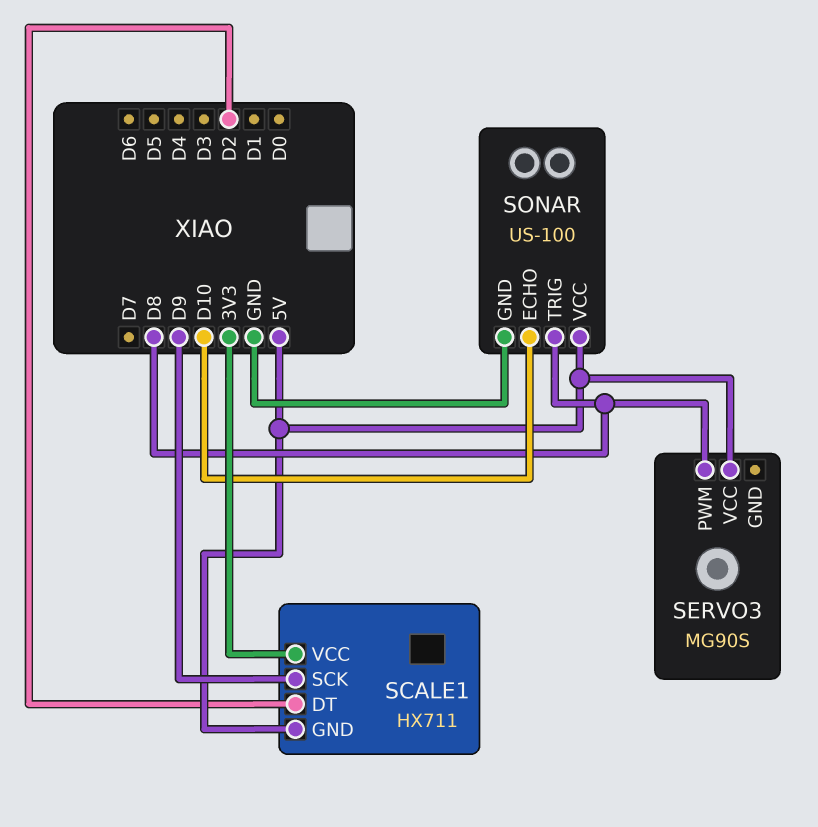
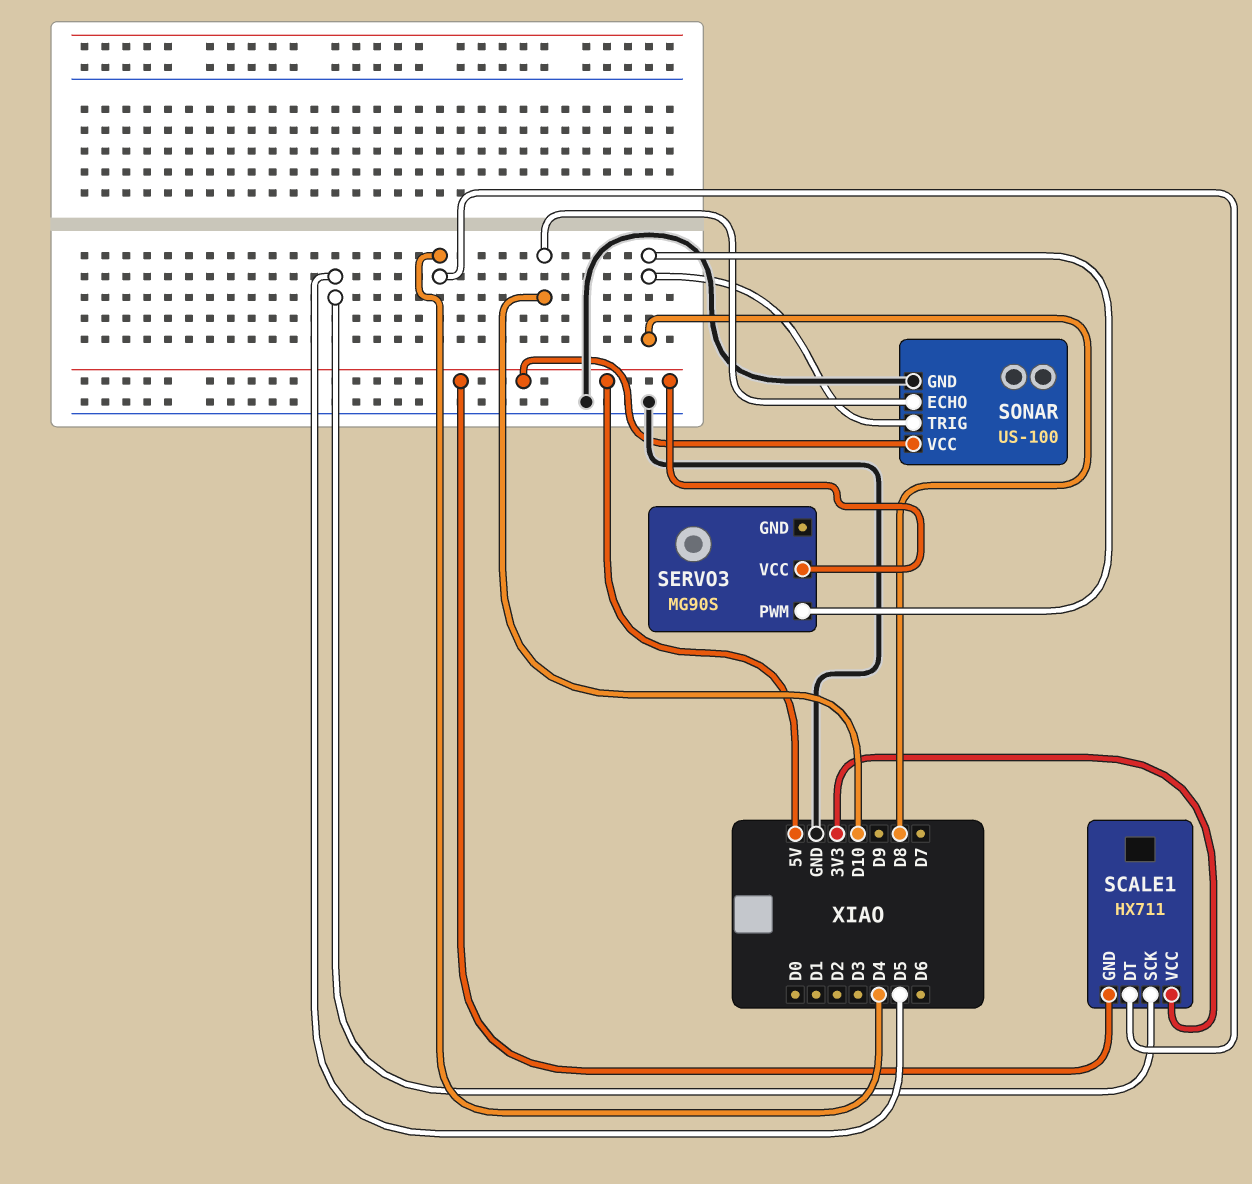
SCALE1 pin DT: D2 -> D4
SCALE1 pin SCK: D9 -> D5

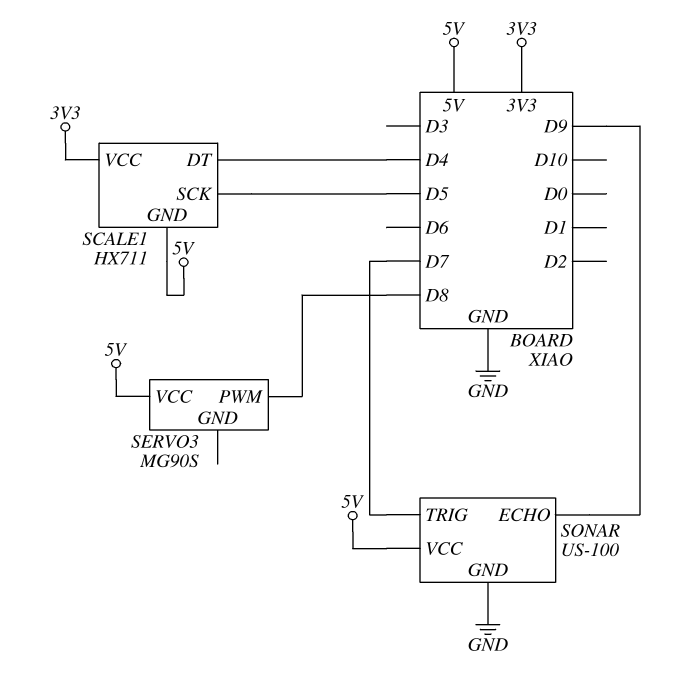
SONAR pin ECHO: D10 -> D9
SONAR pin TRIG: D8 -> D7

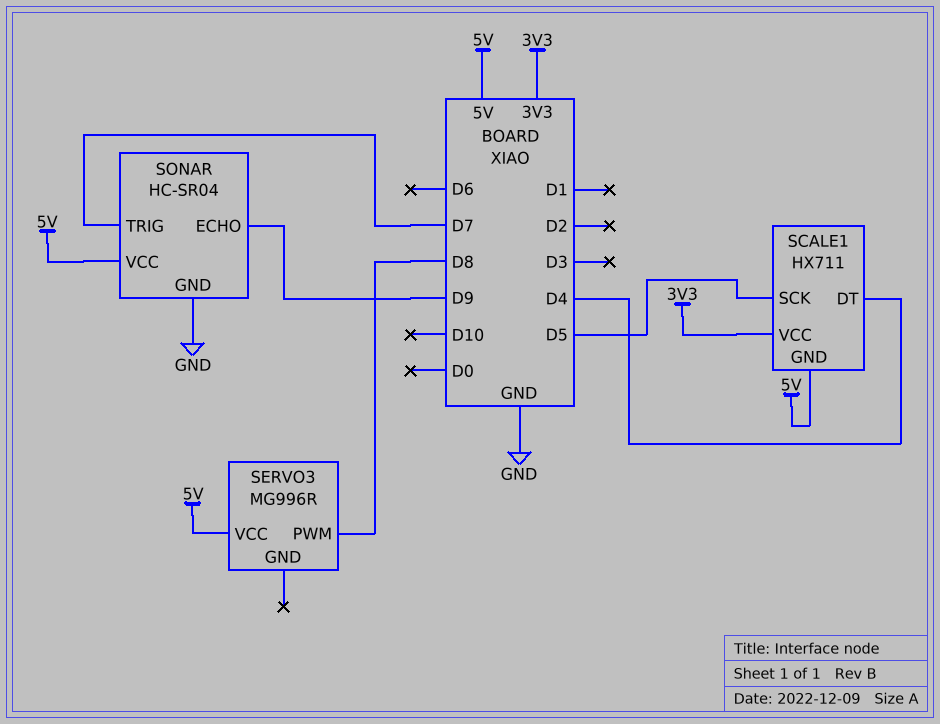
SERVO3: MG90S -> MG996R
SONAR: US-100 -> HC-SR04

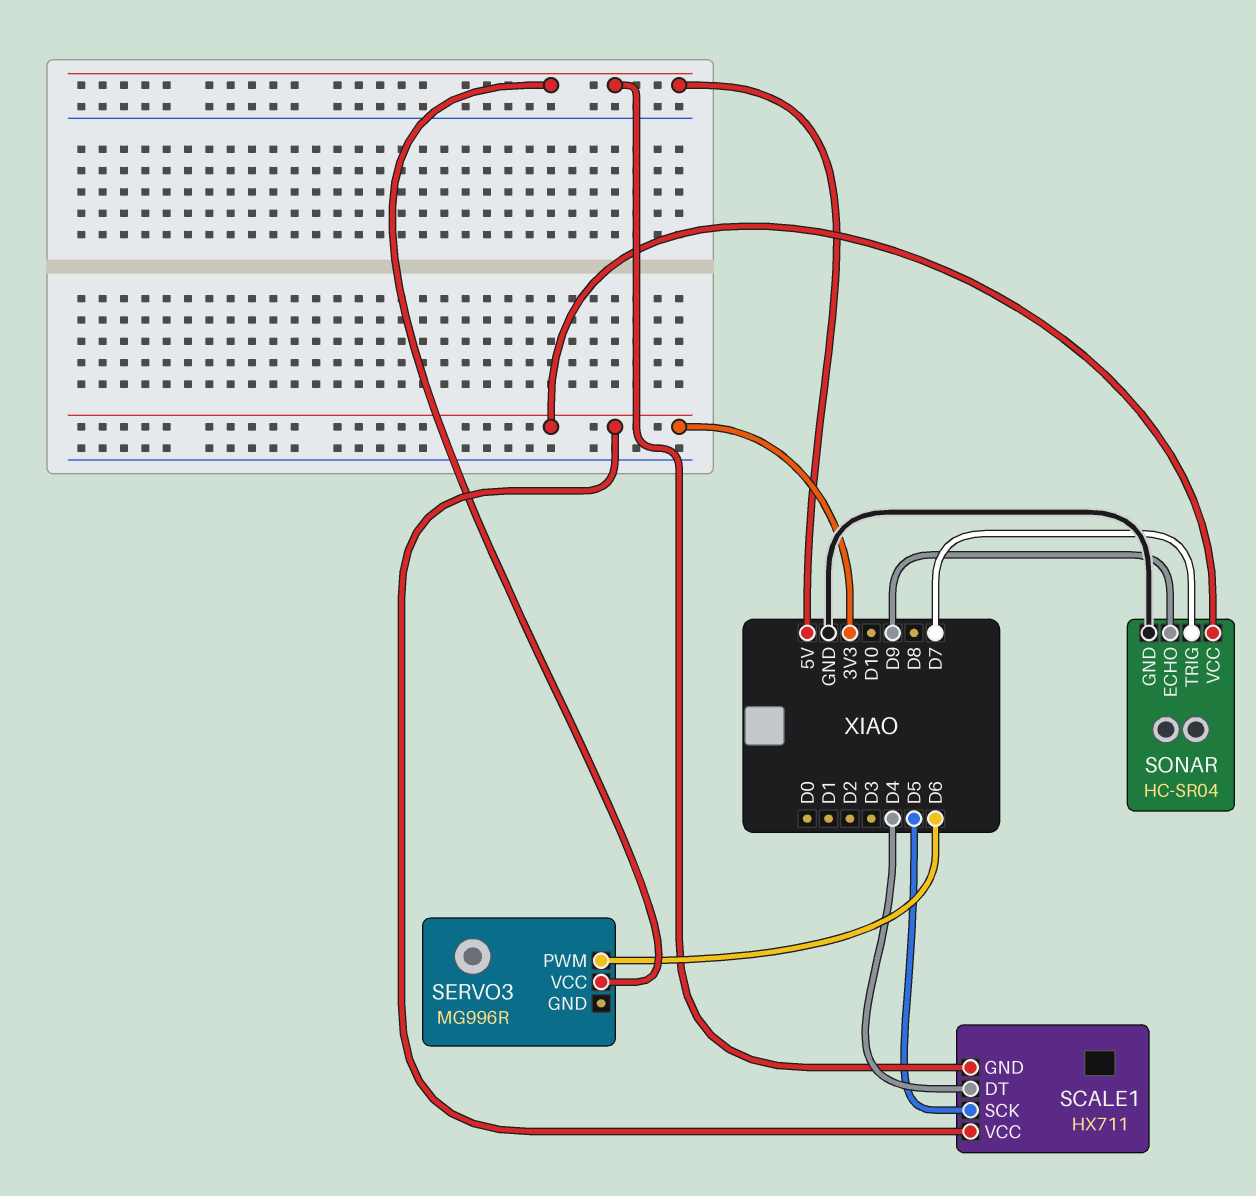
SERVO3 pin PWM: D8 -> D6
SONAR pin VCC: 5V -> 3V3

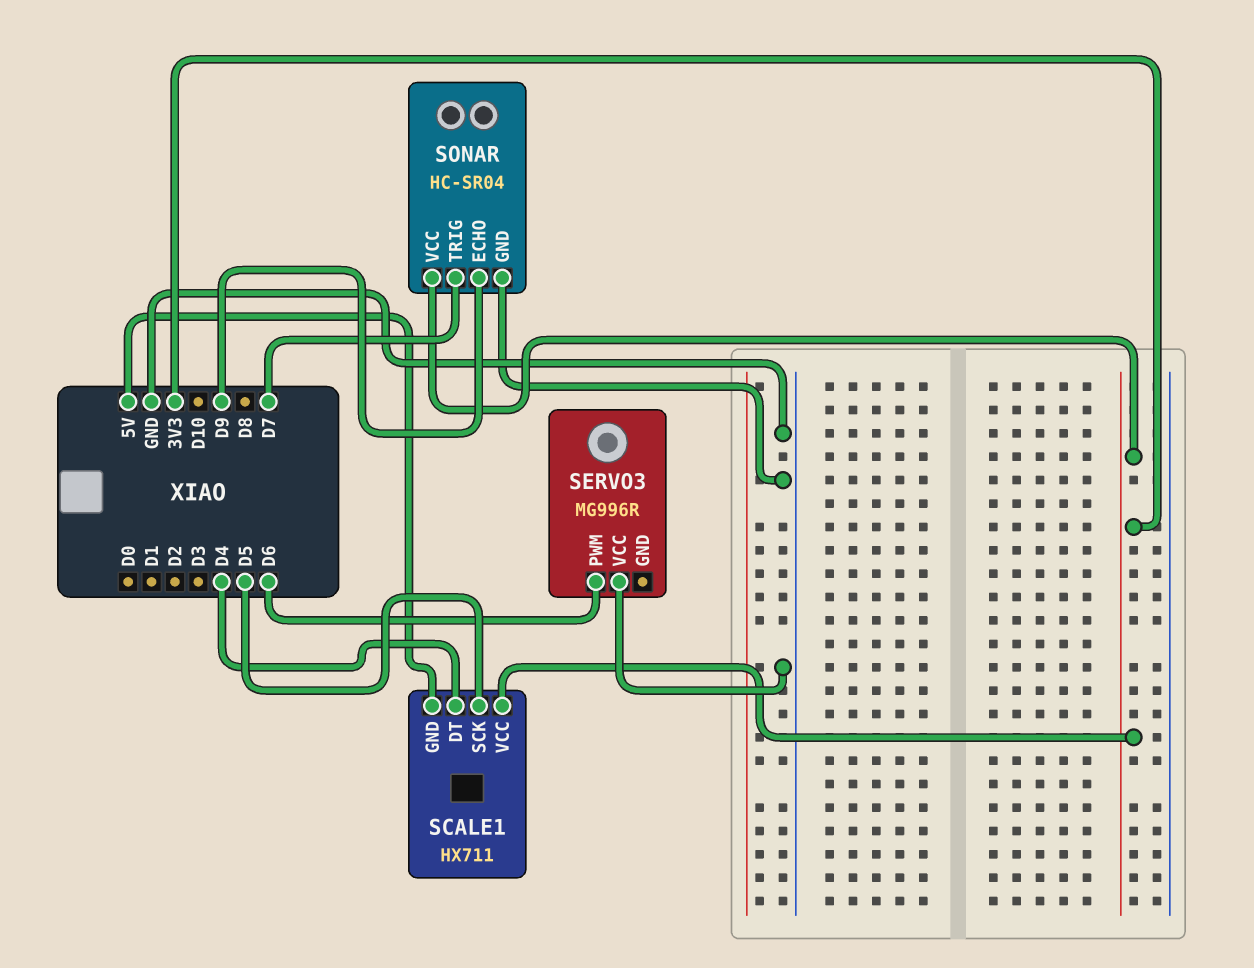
SERVO3 pin VCC: 5V -> GND

